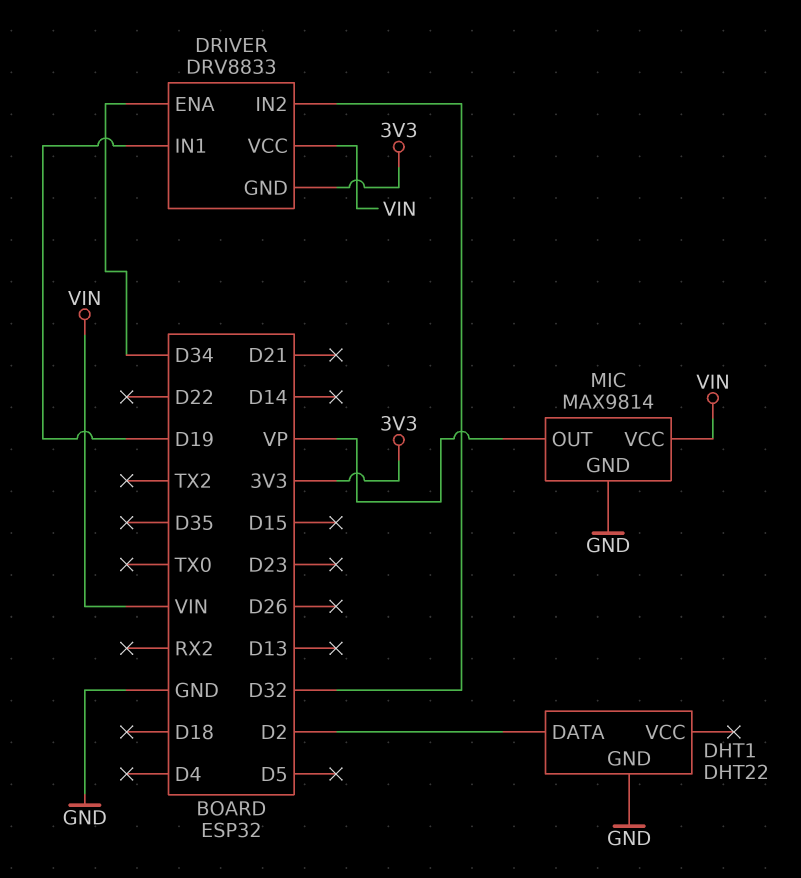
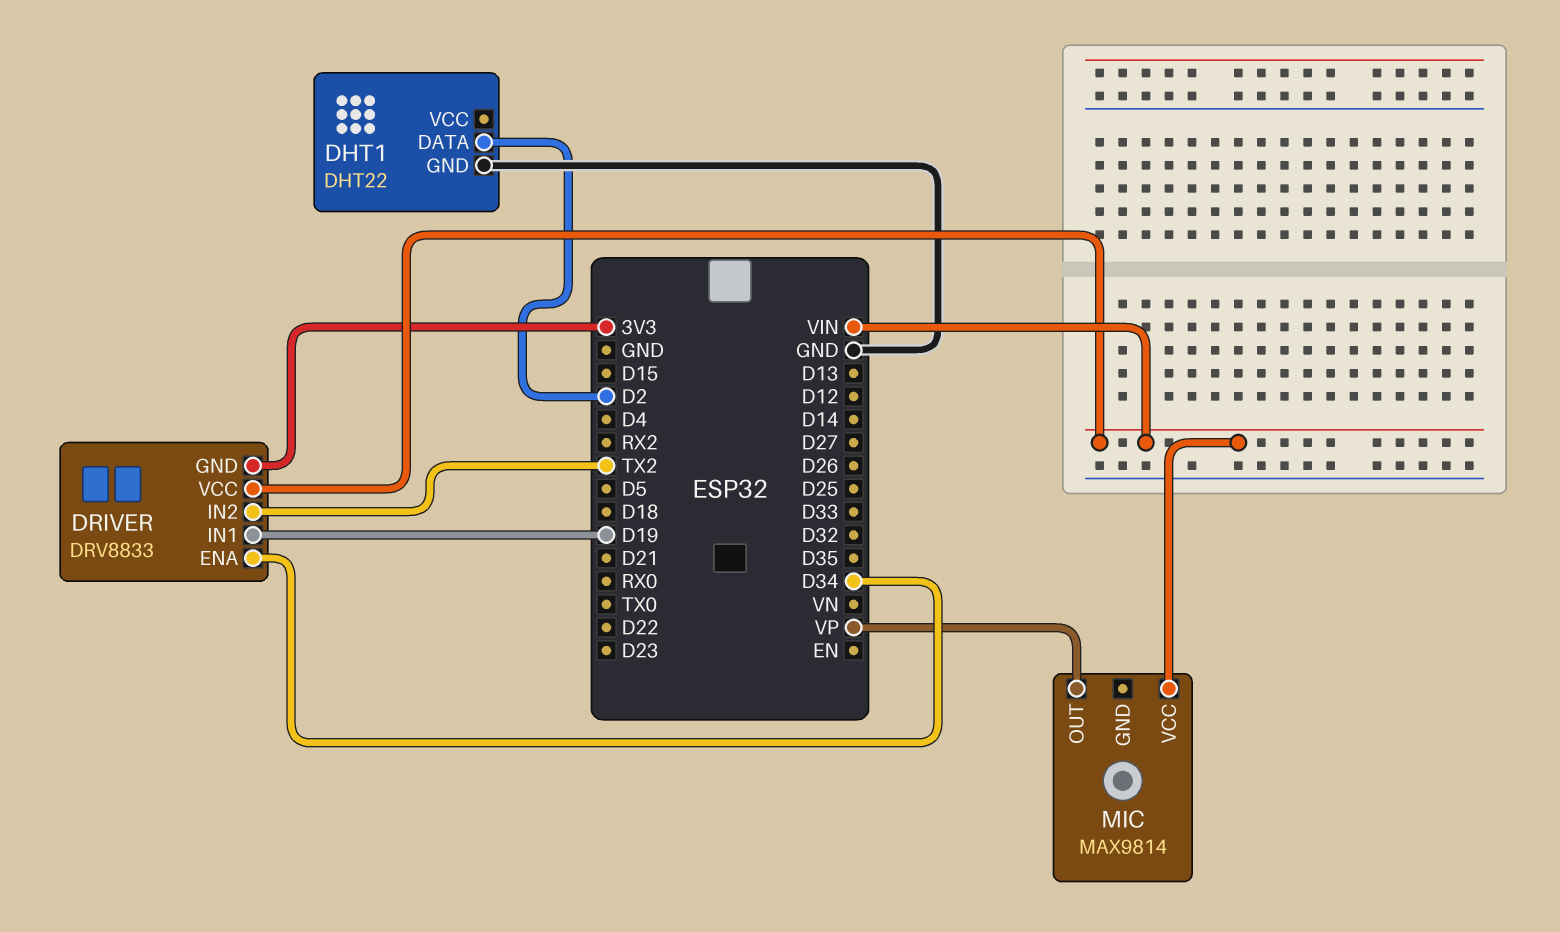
DRIVER pin IN2: D32 -> TX2
MIC pin GND: GND -> none

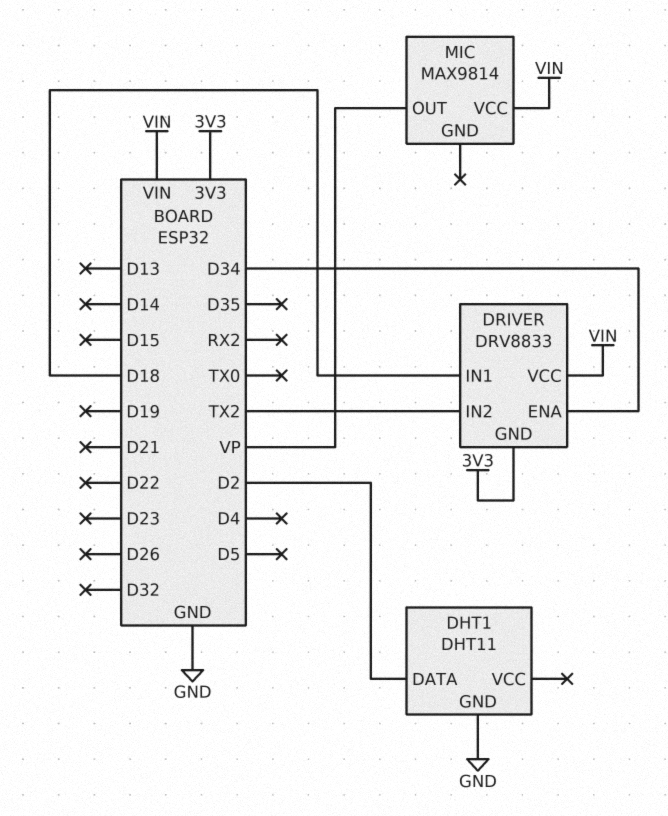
DHT1: DHT22 -> DHT11
DRIVER pin IN1: D19 -> D18

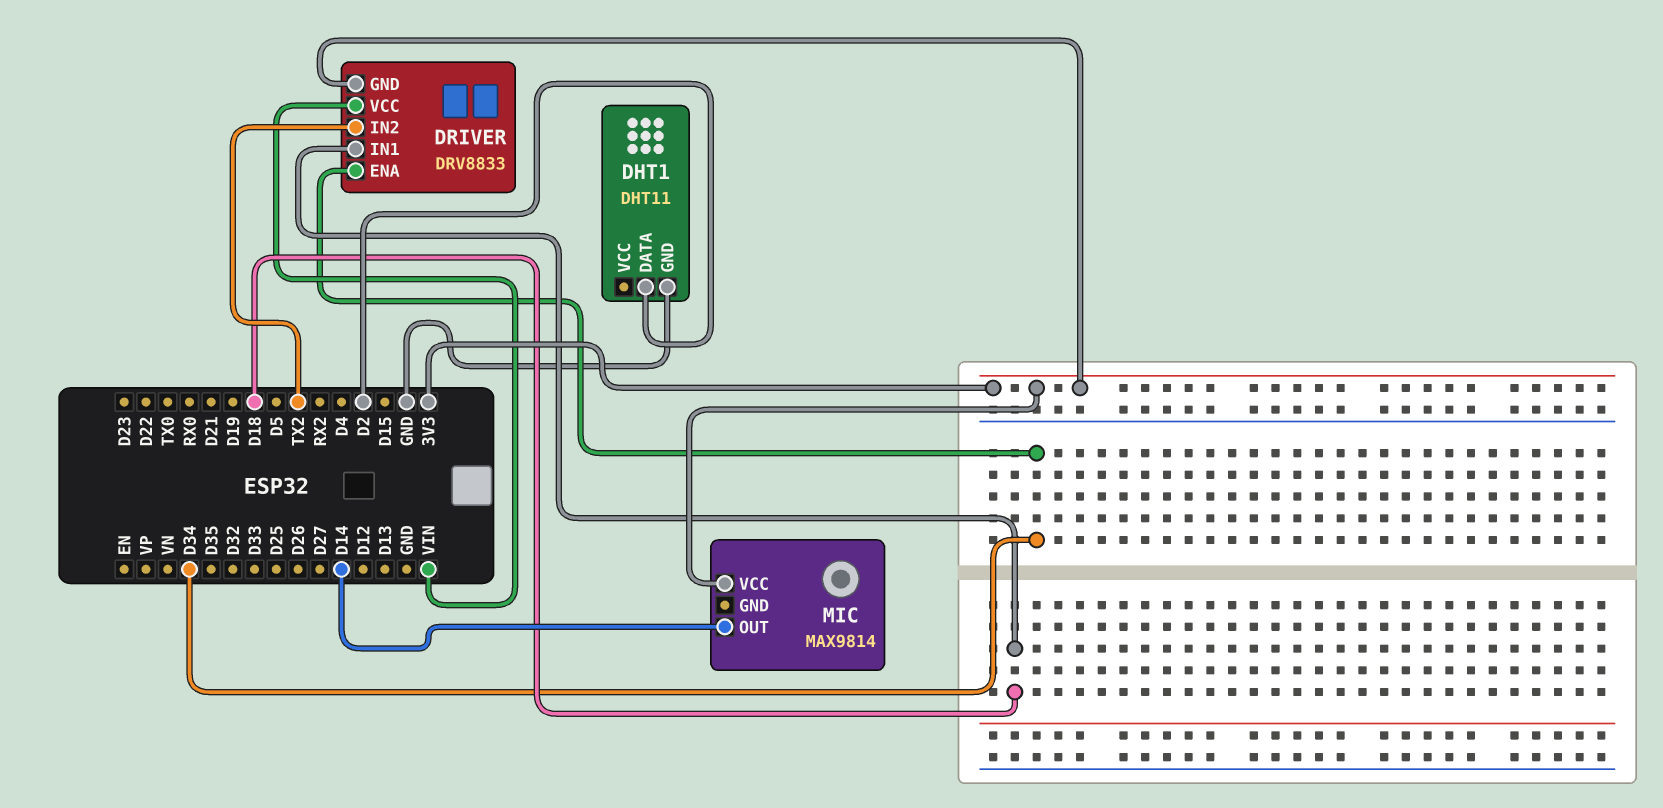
MIC pin OUT: VP -> D14
MIC pin VCC: VIN -> 3V3

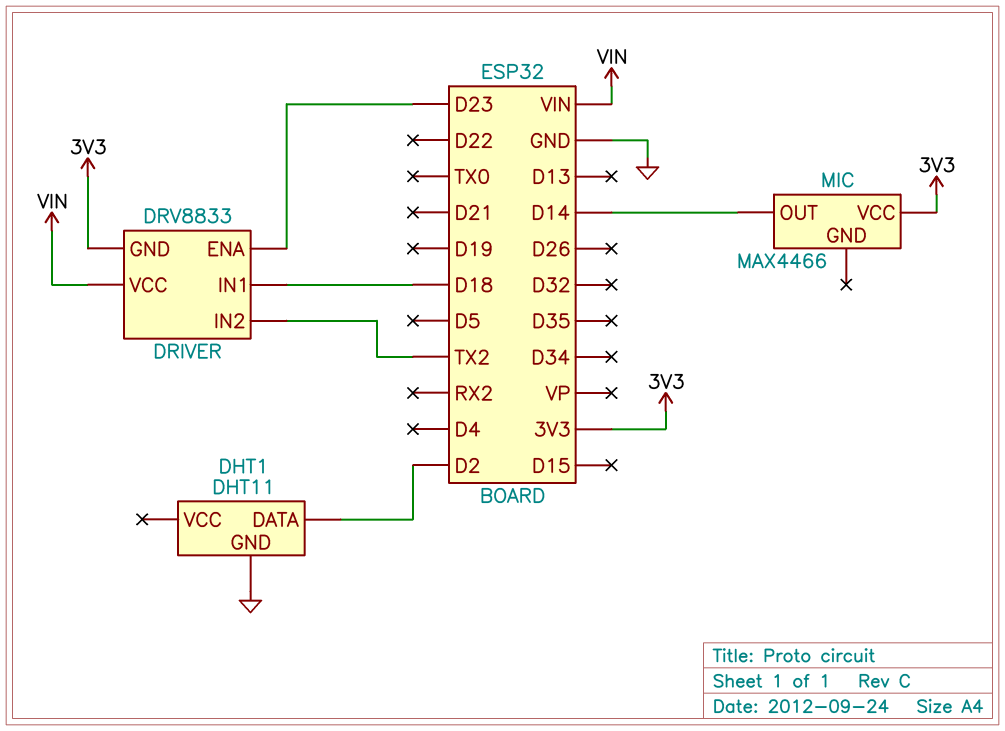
DRIVER pin ENA: D34 -> D23
MIC: MAX9814 -> MAX4466

